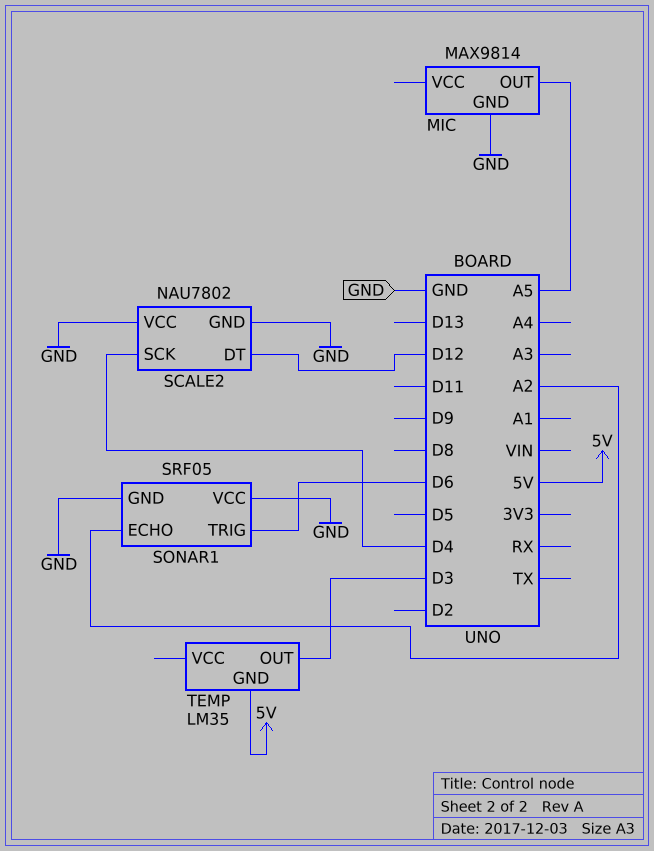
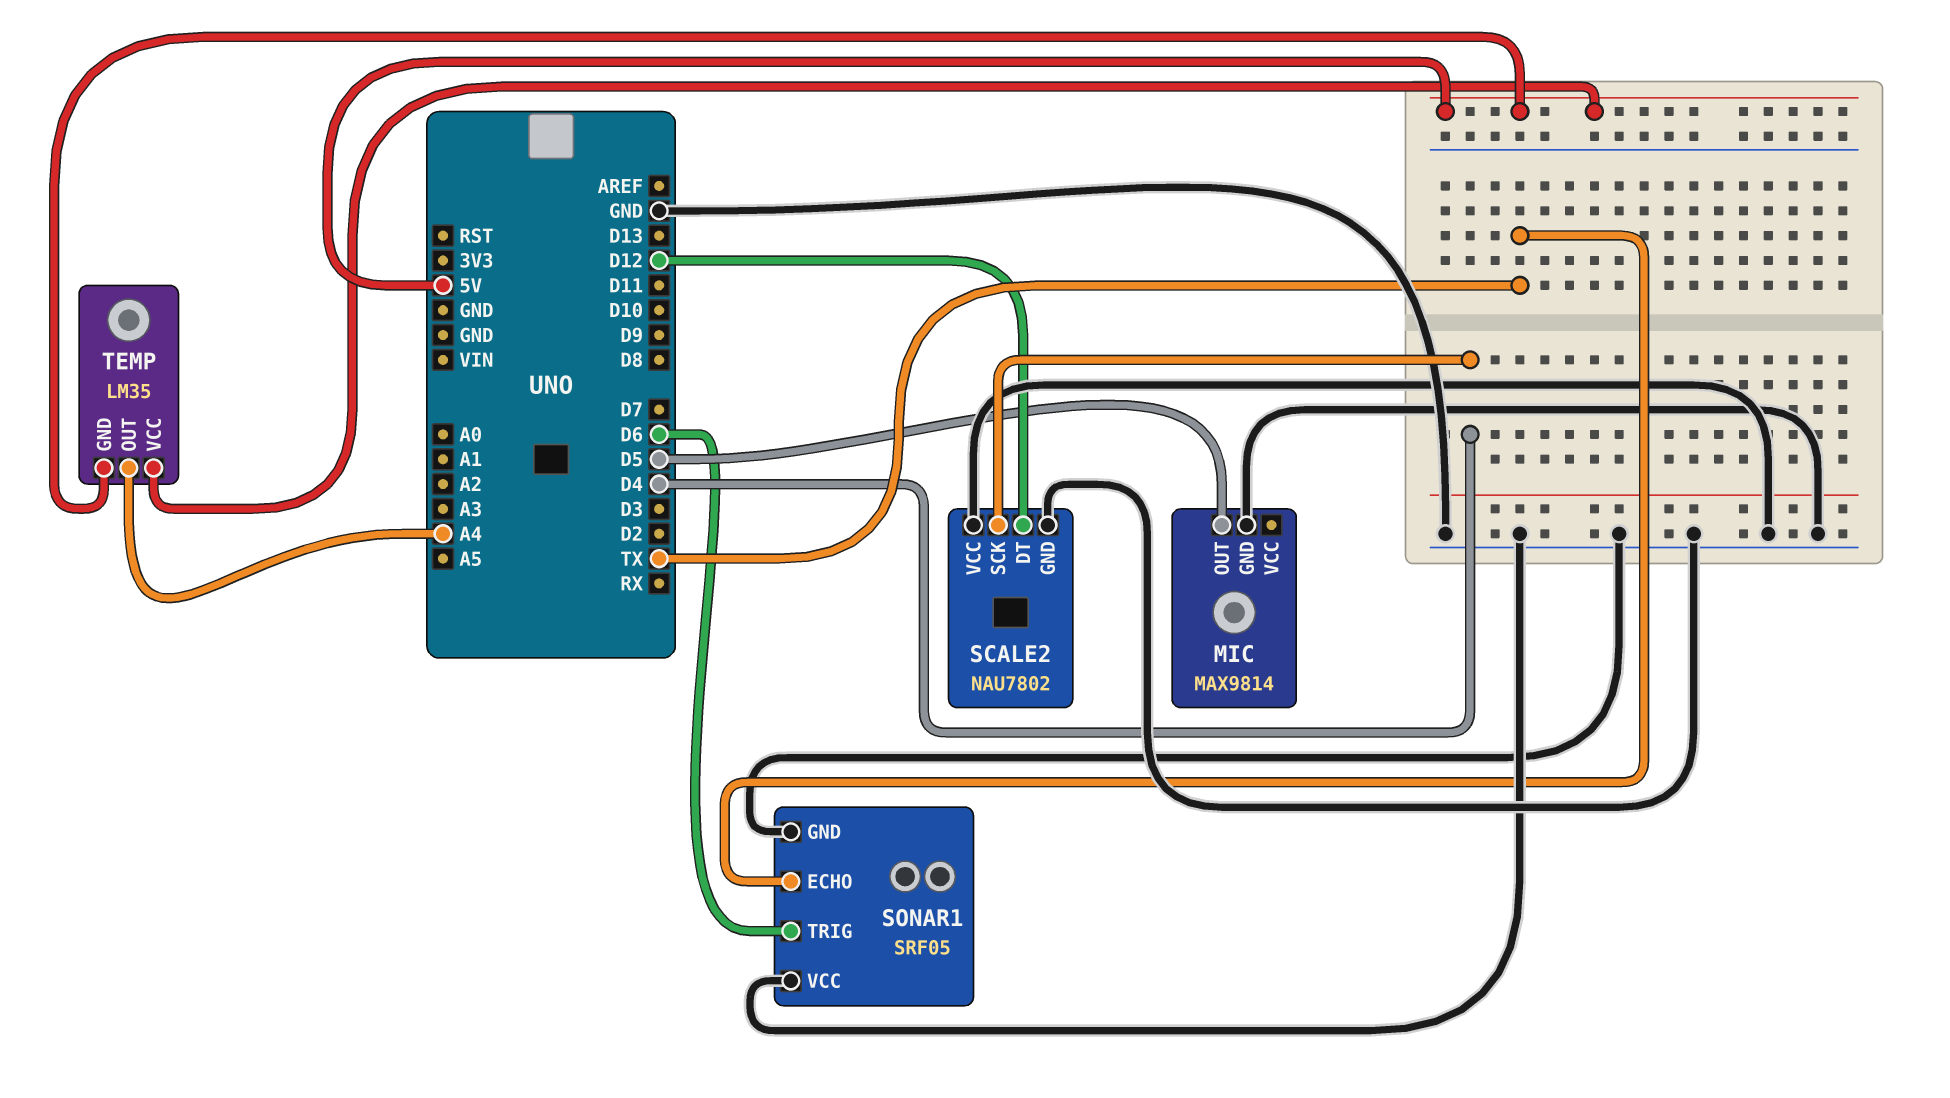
MIC pin OUT: A5 -> D5
SONAR1 pin ECHO: A2 -> TX
TEMP pin OUT: D3 -> A4
TEMP pin VCC: none -> 5V

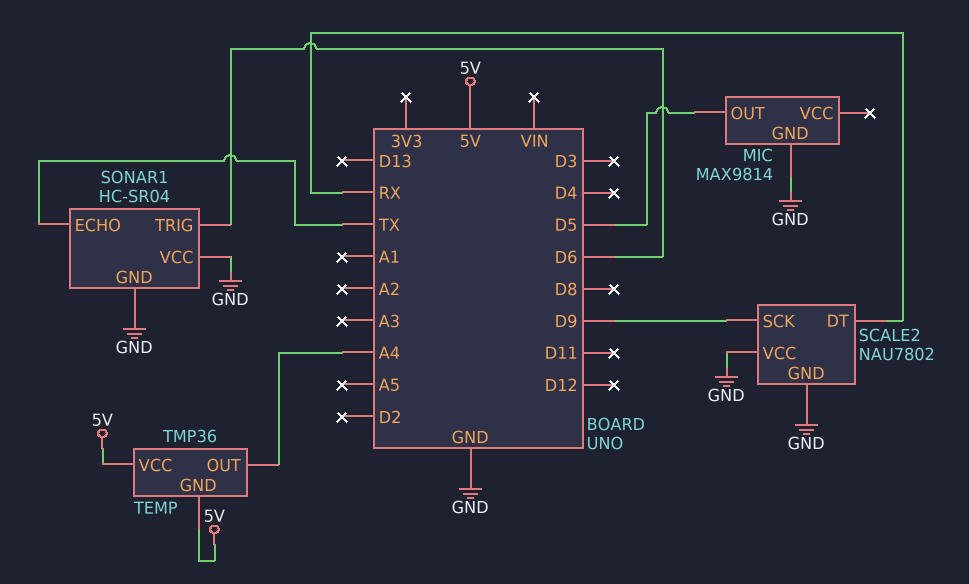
SCALE2 pin DT: D12 -> RX
SCALE2 pin SCK: D4 -> D9
SONAR1: SRF05 -> HC-SR04
TEMP: LM35 -> TMP36

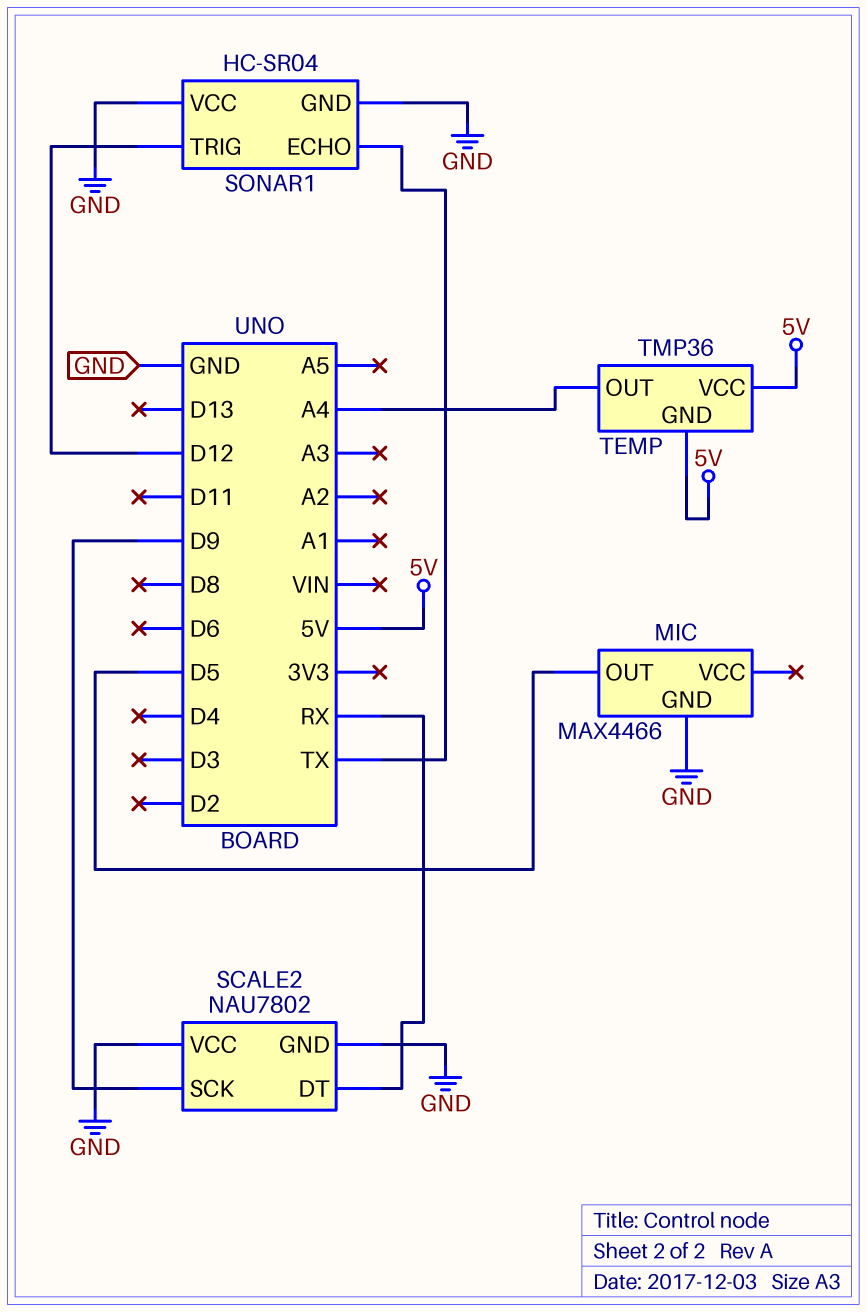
MIC: MAX9814 -> MAX4466
SONAR1 pin TRIG: D6 -> D12

